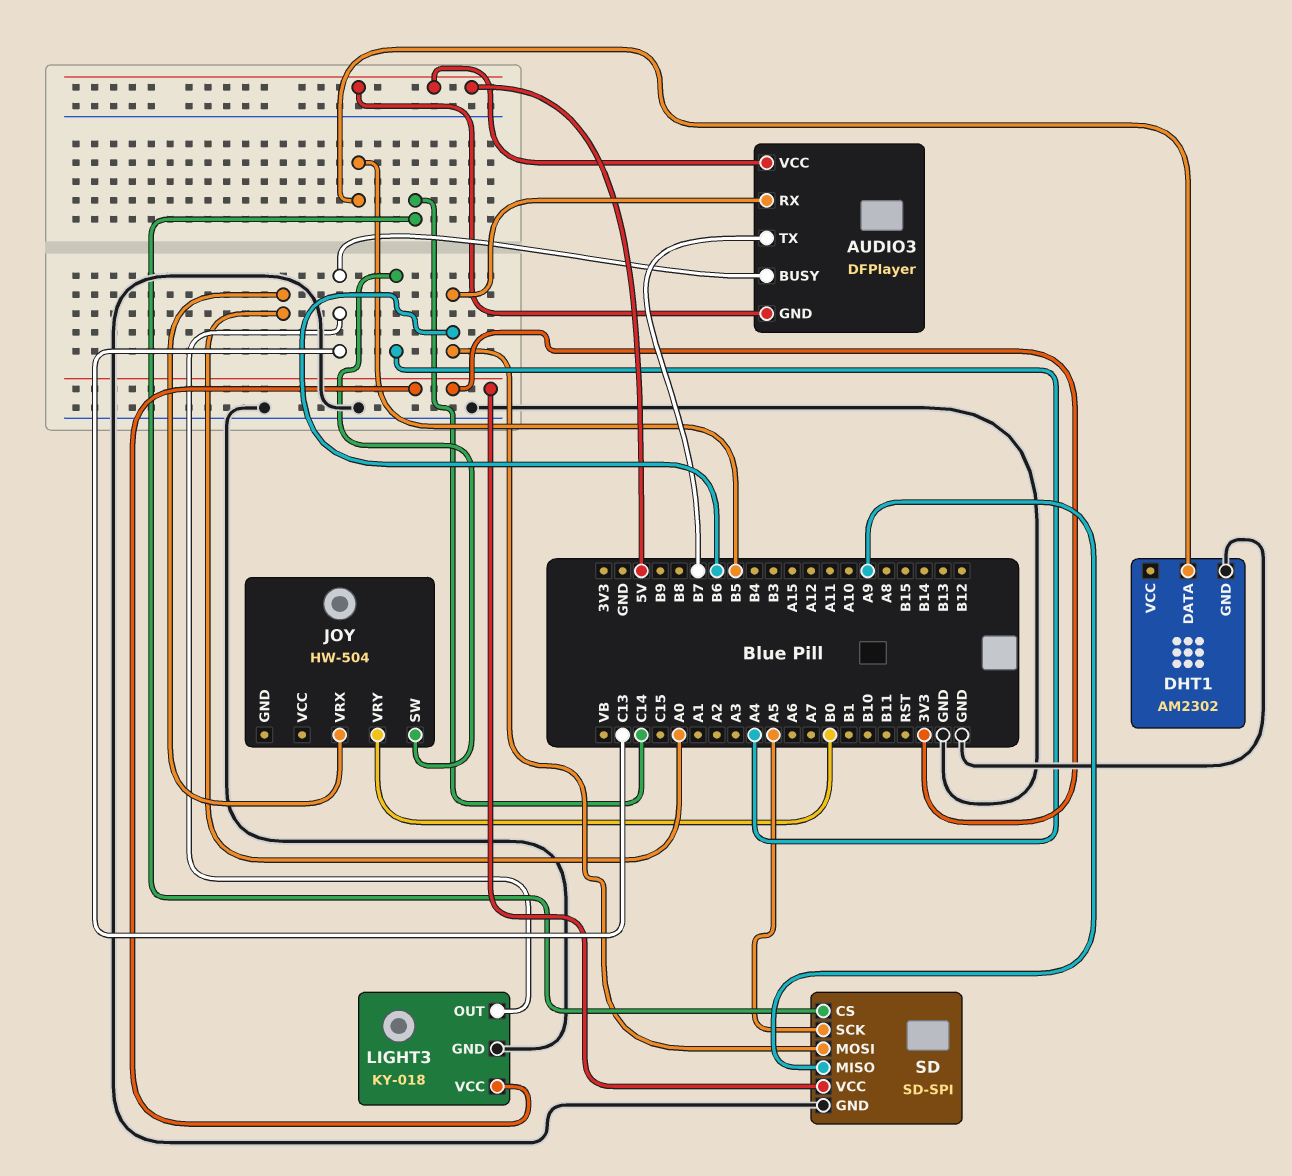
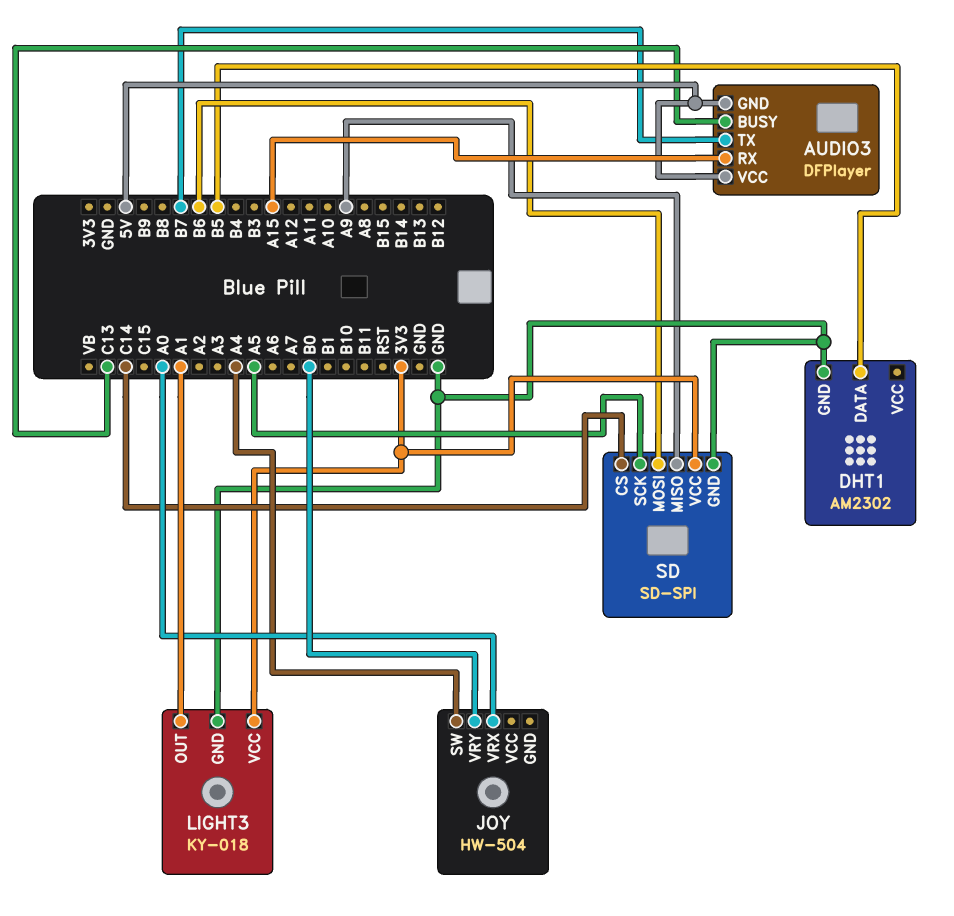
AUDIO3 pin RX: B6 -> A15
LIGHT3 pin OUT: C13 -> A1

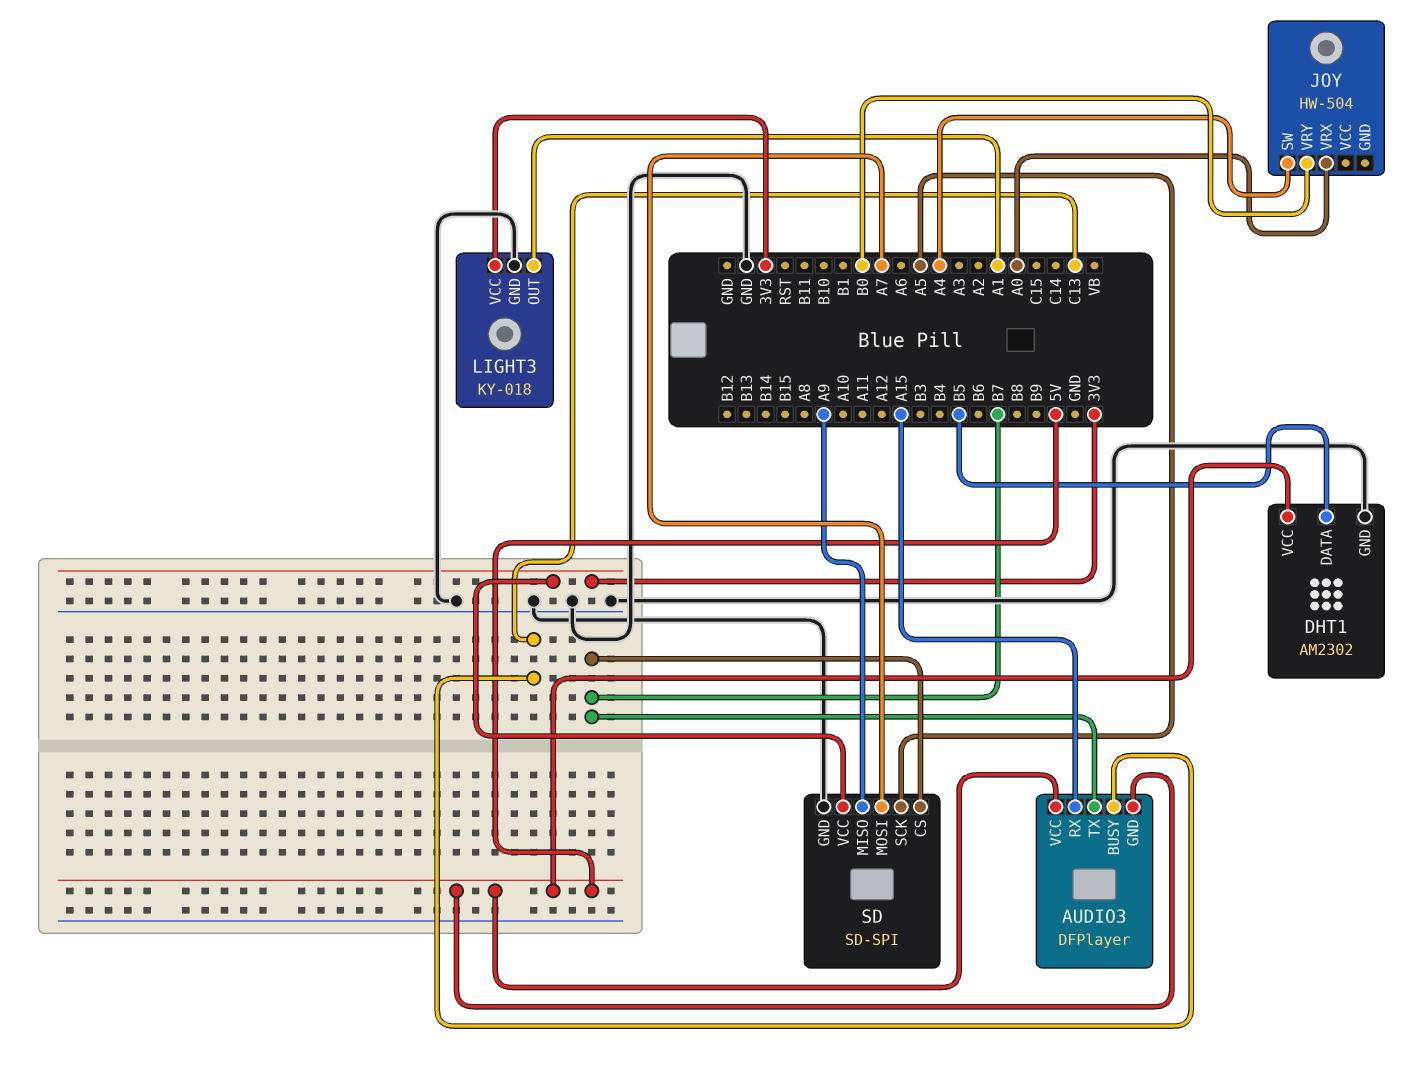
DHT1 pin VCC: none -> 5V
SD pin CS: C14 -> B7
SD pin MOSI: B6 -> A7

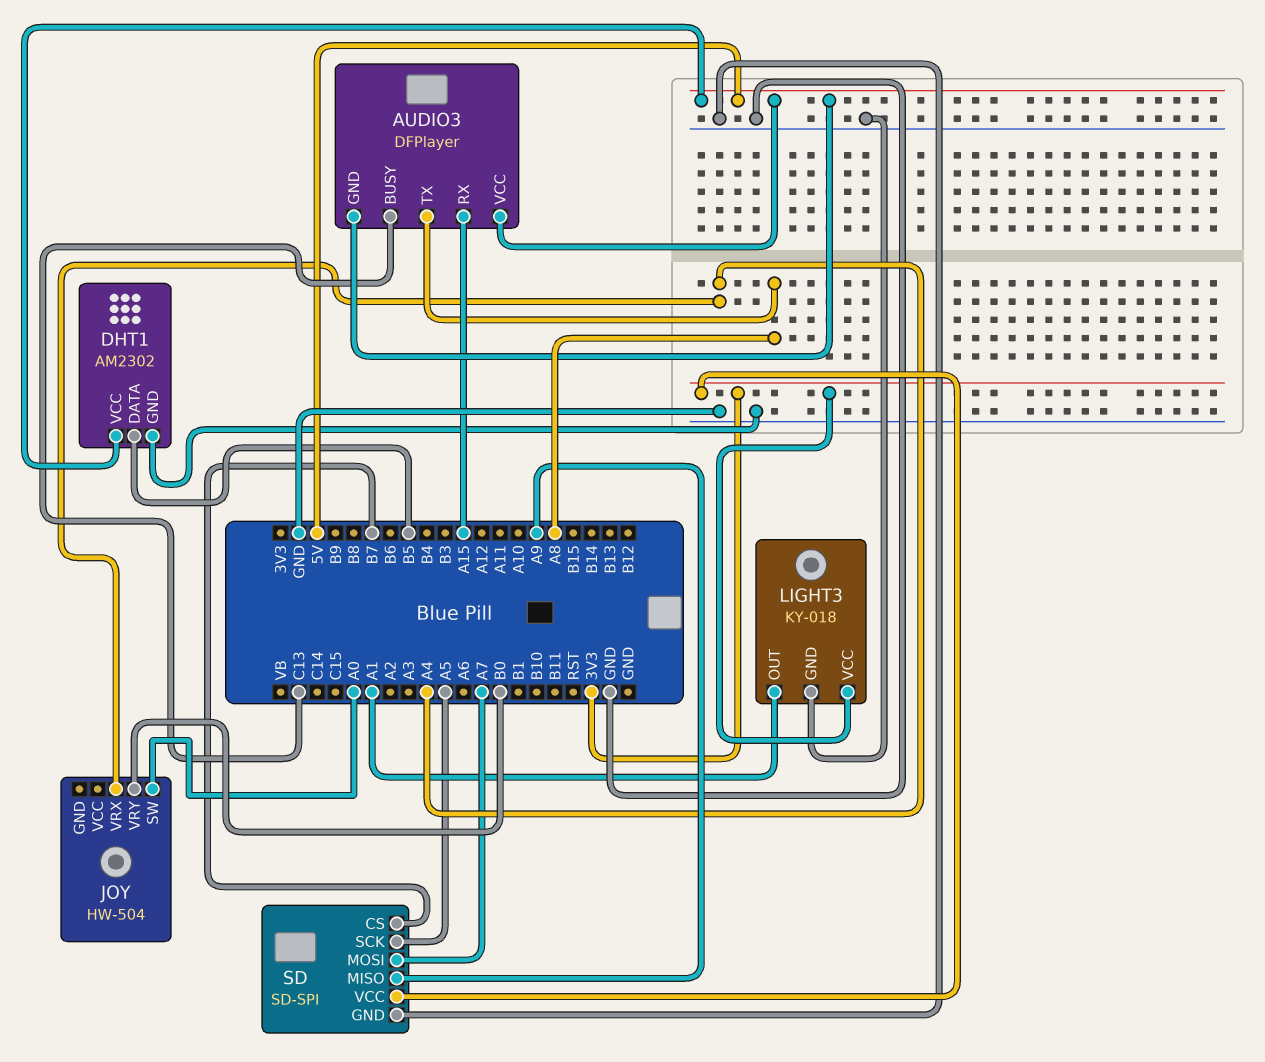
AUDIO3 pin TX: B7 -> A8
JOY pin SW: A4 -> A0
JOY pin VRX: A0 -> A4

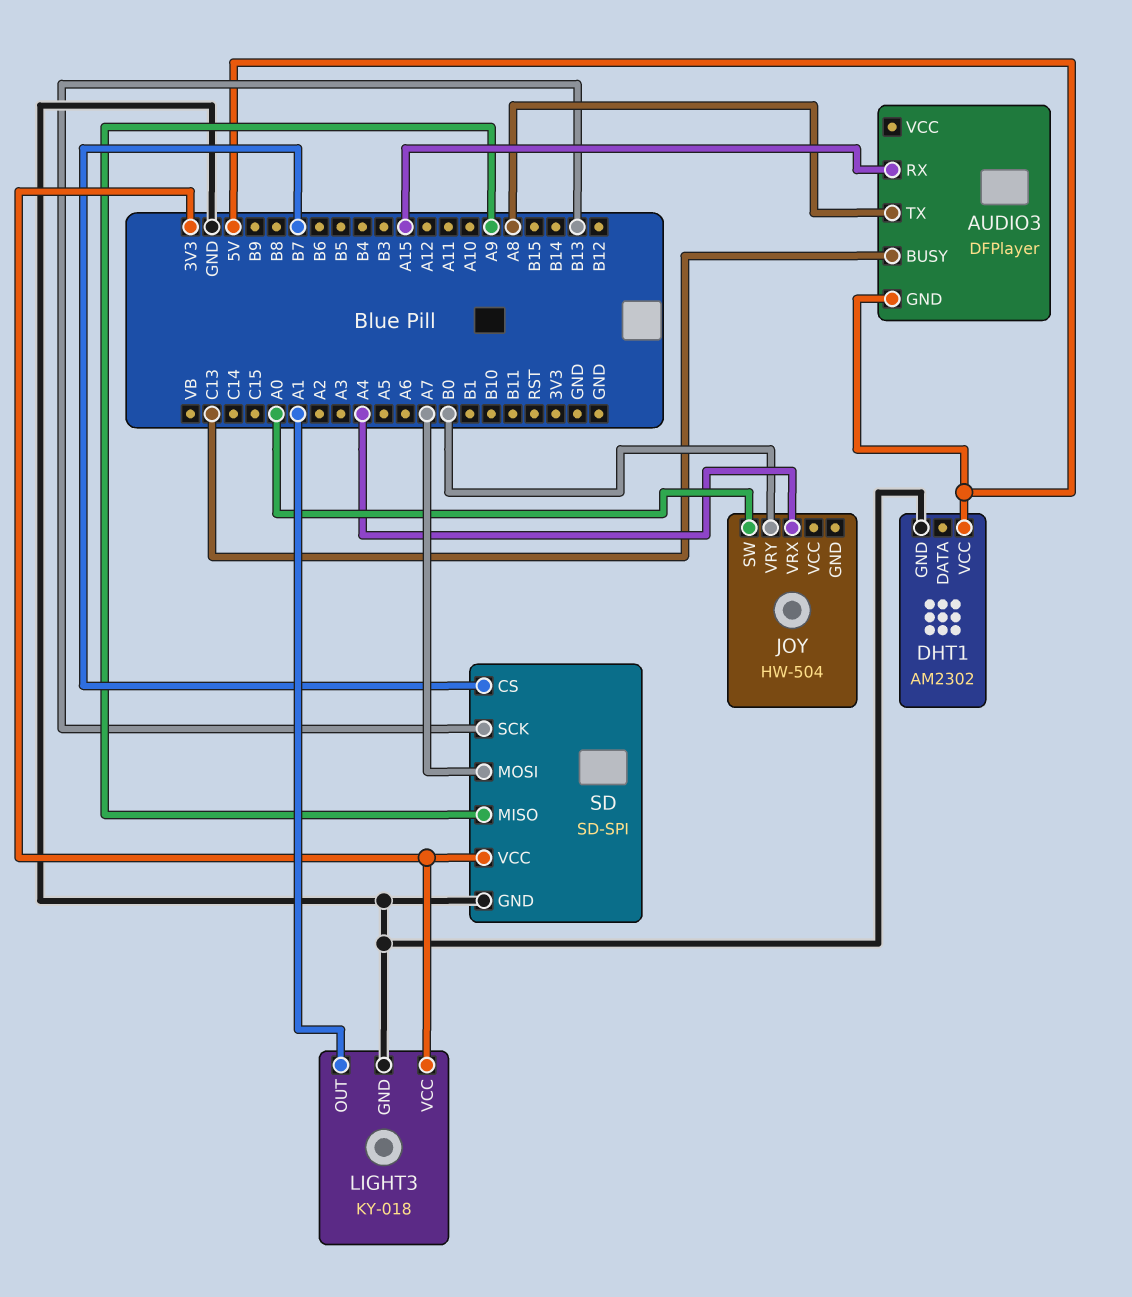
AUDIO3 pin VCC: 5V -> none
DHT1 pin DATA: B5 -> none
SD pin SCK: A5 -> B13

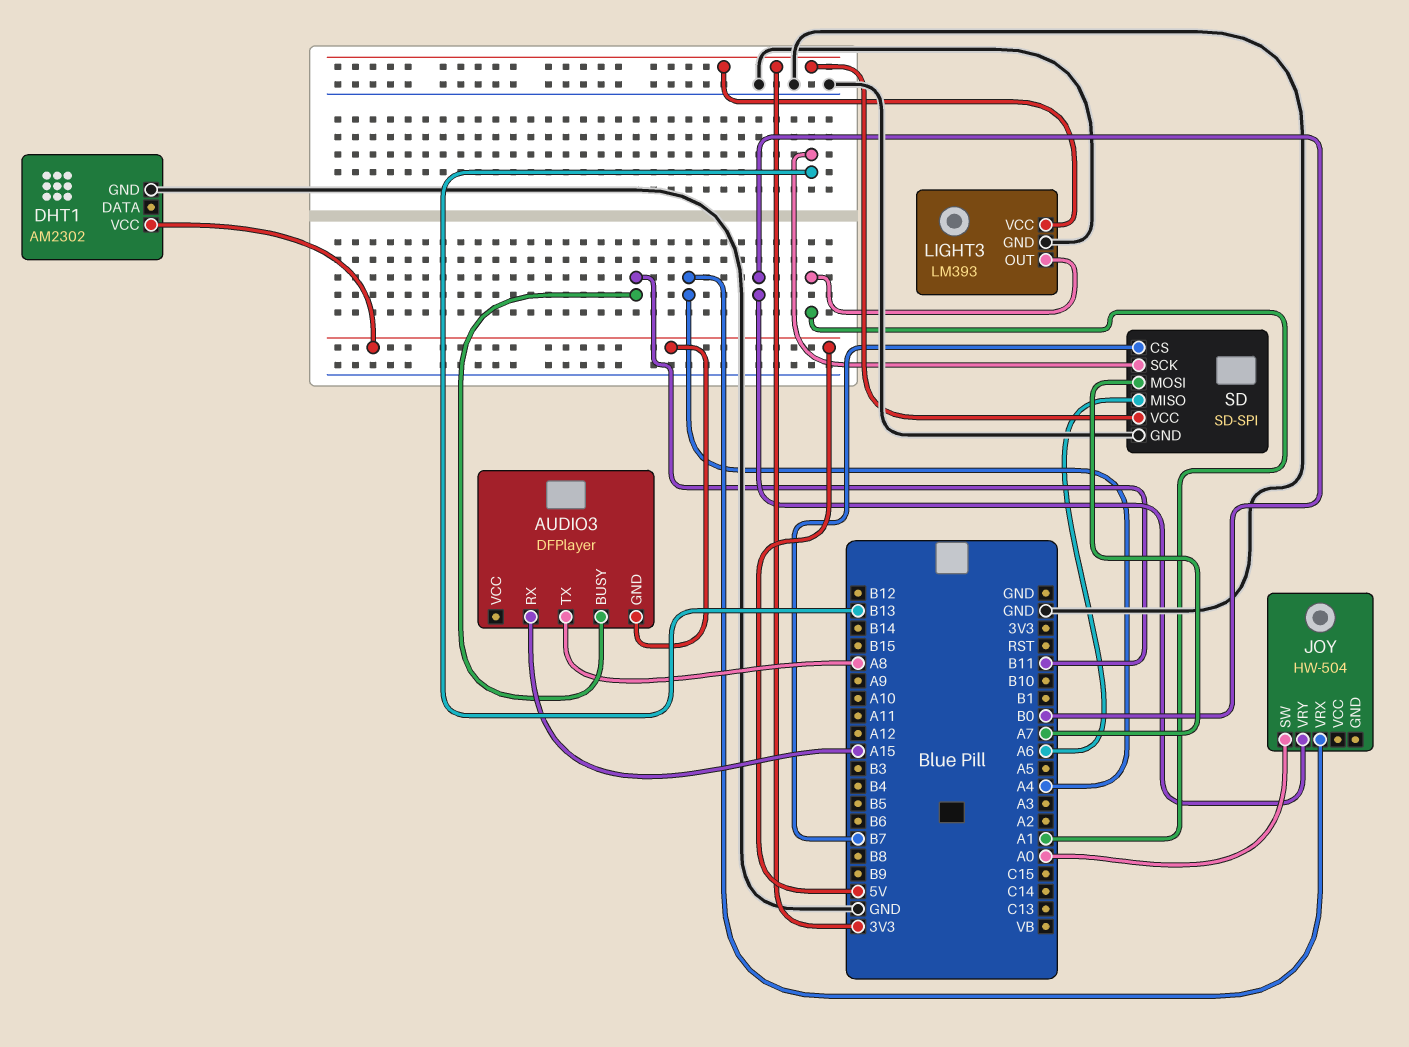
AUDIO3 pin BUSY: C13 -> B11
LIGHT3: KY-018 -> LM393
SD pin MISO: A9 -> A6

